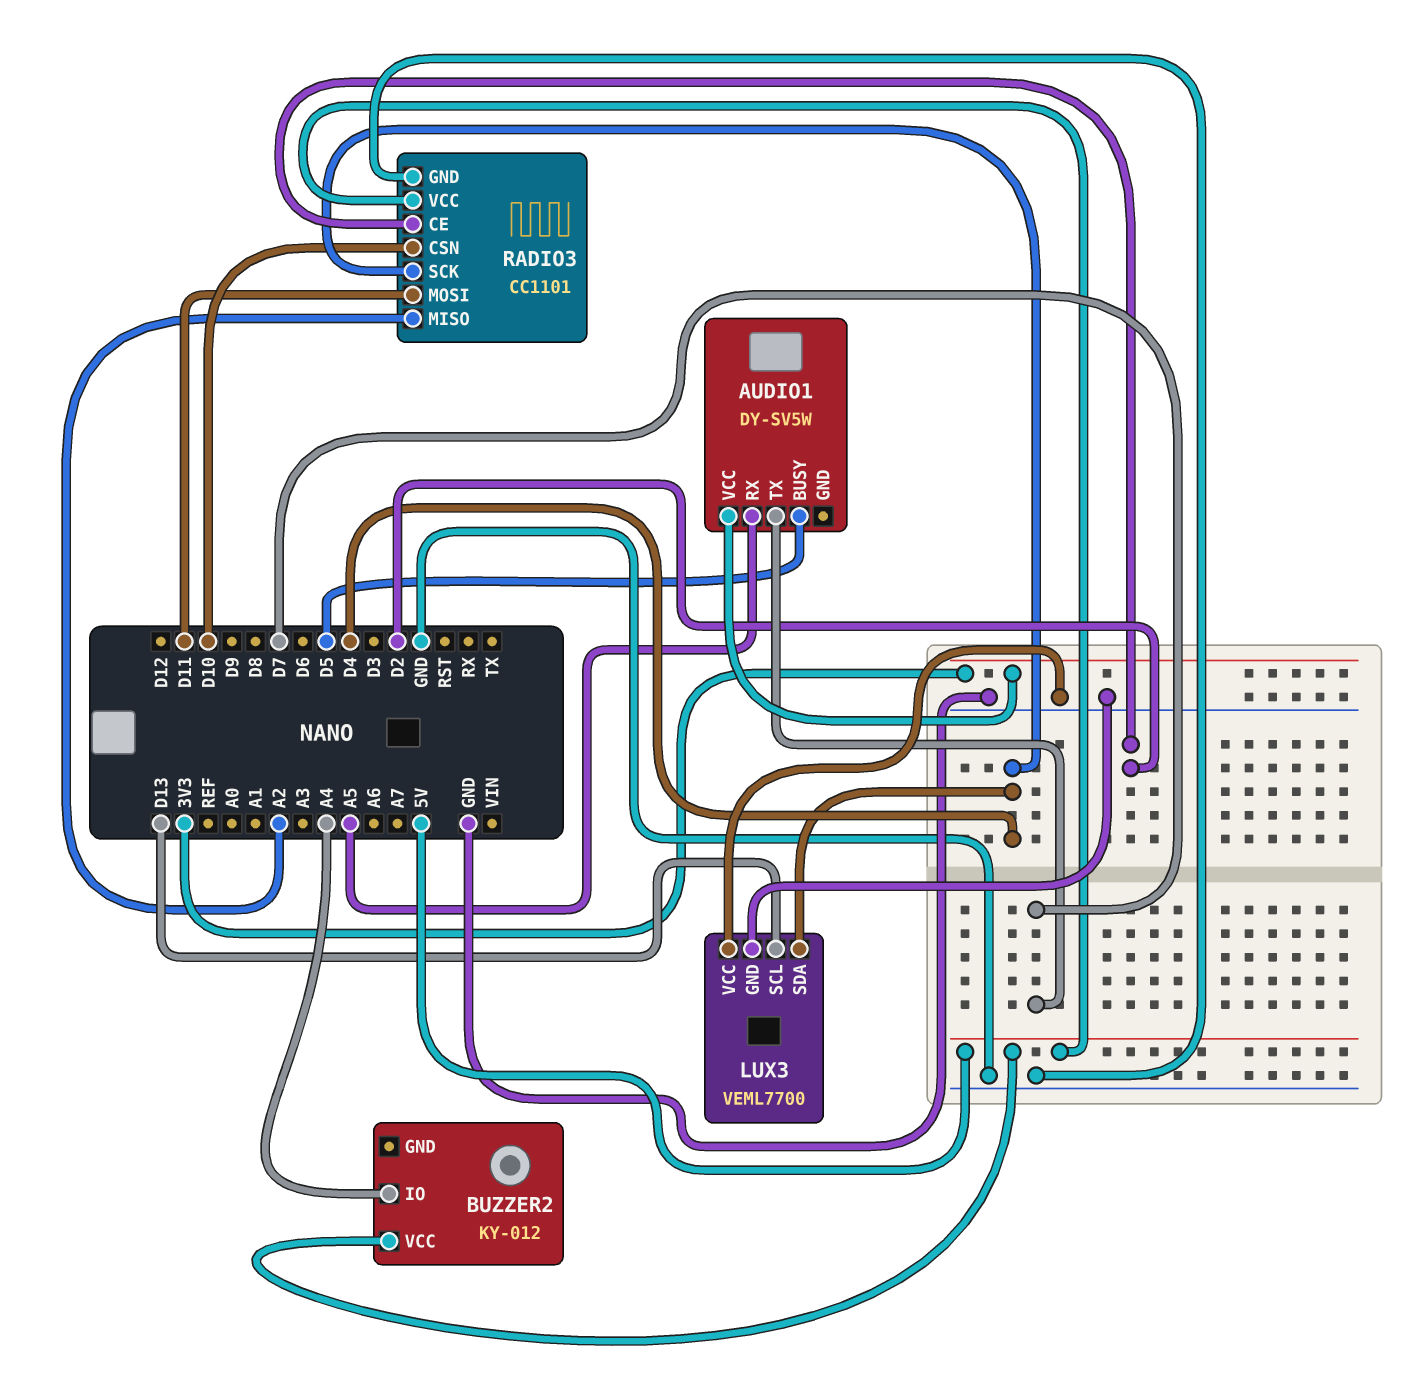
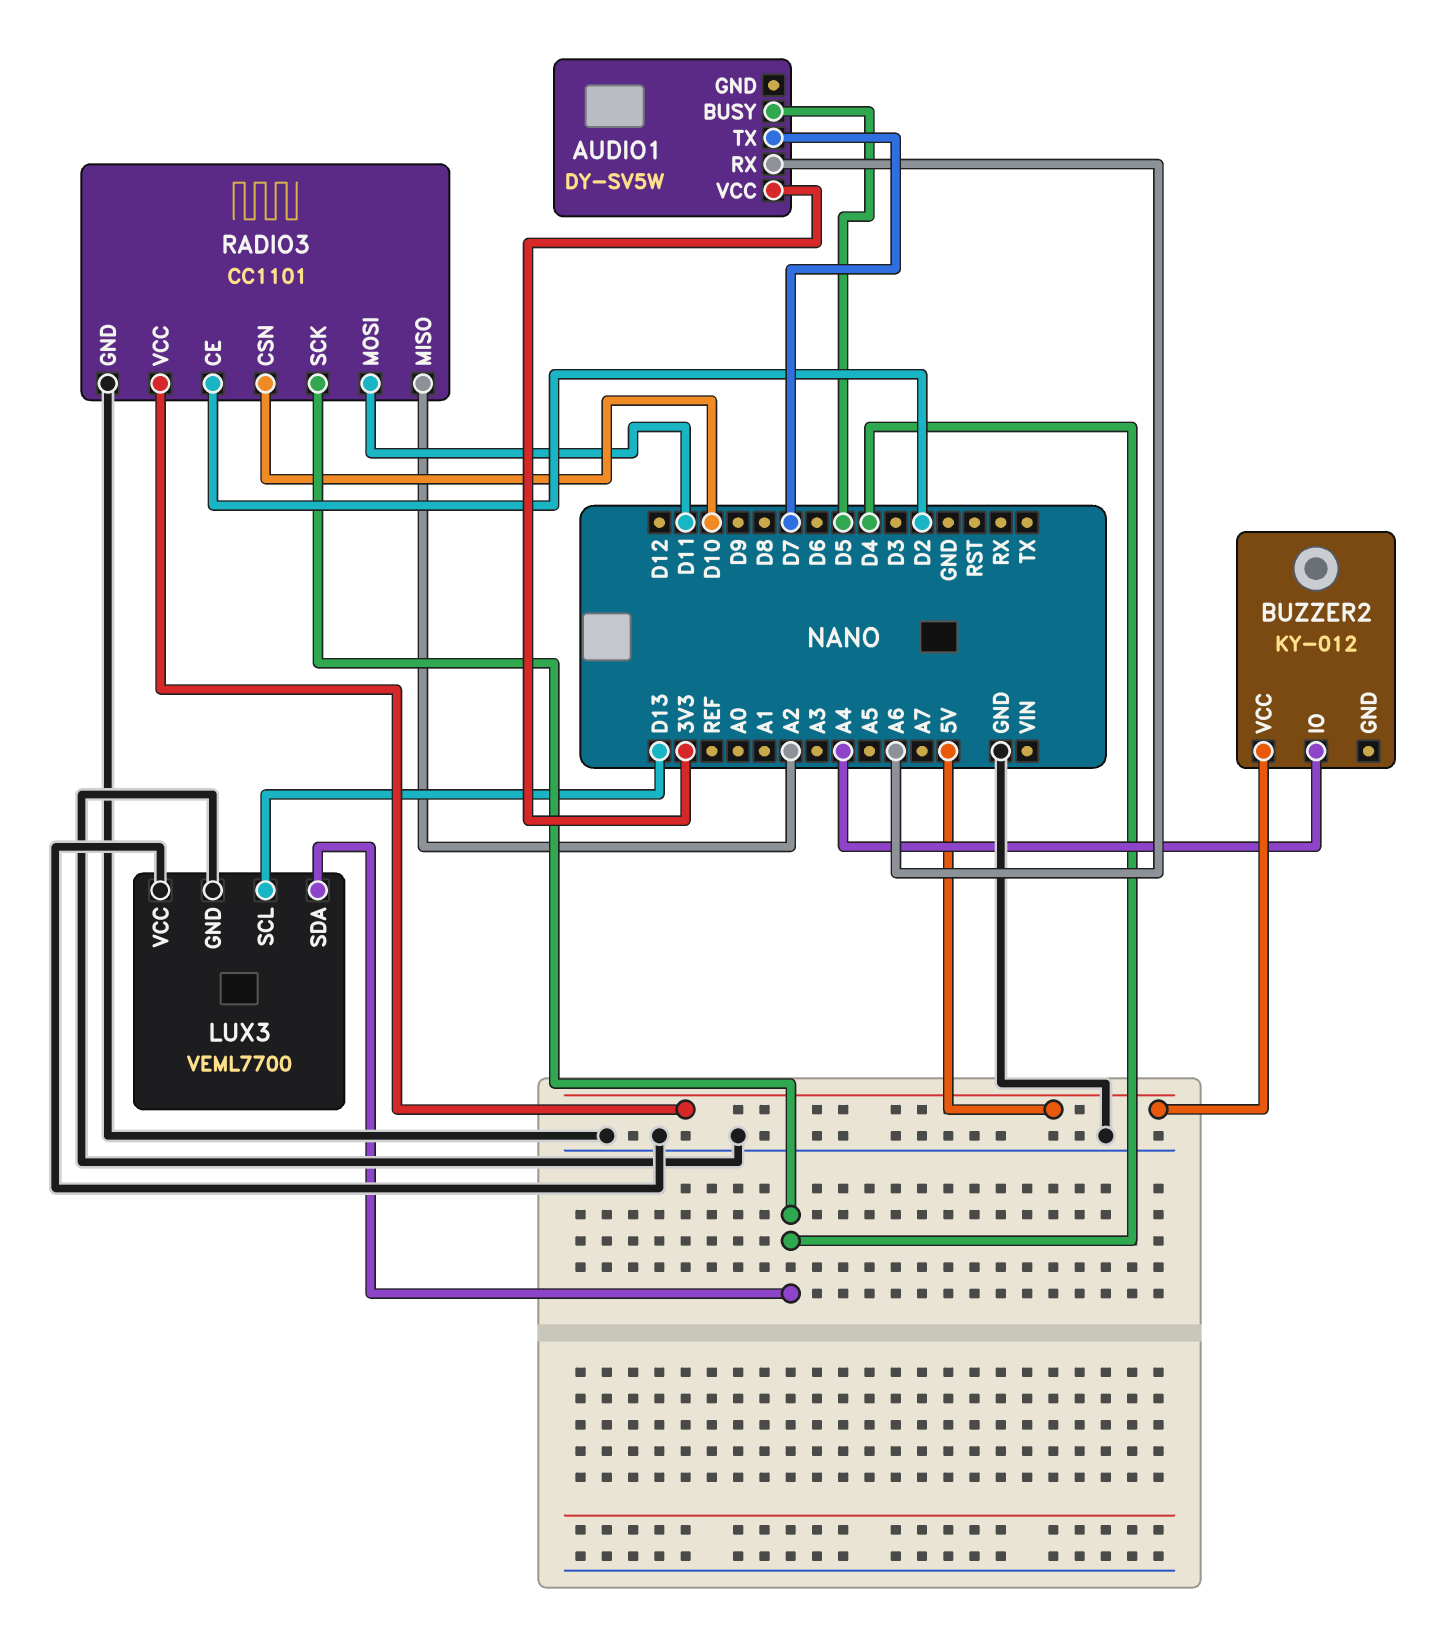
AUDIO1 pin RX: A5 -> A6

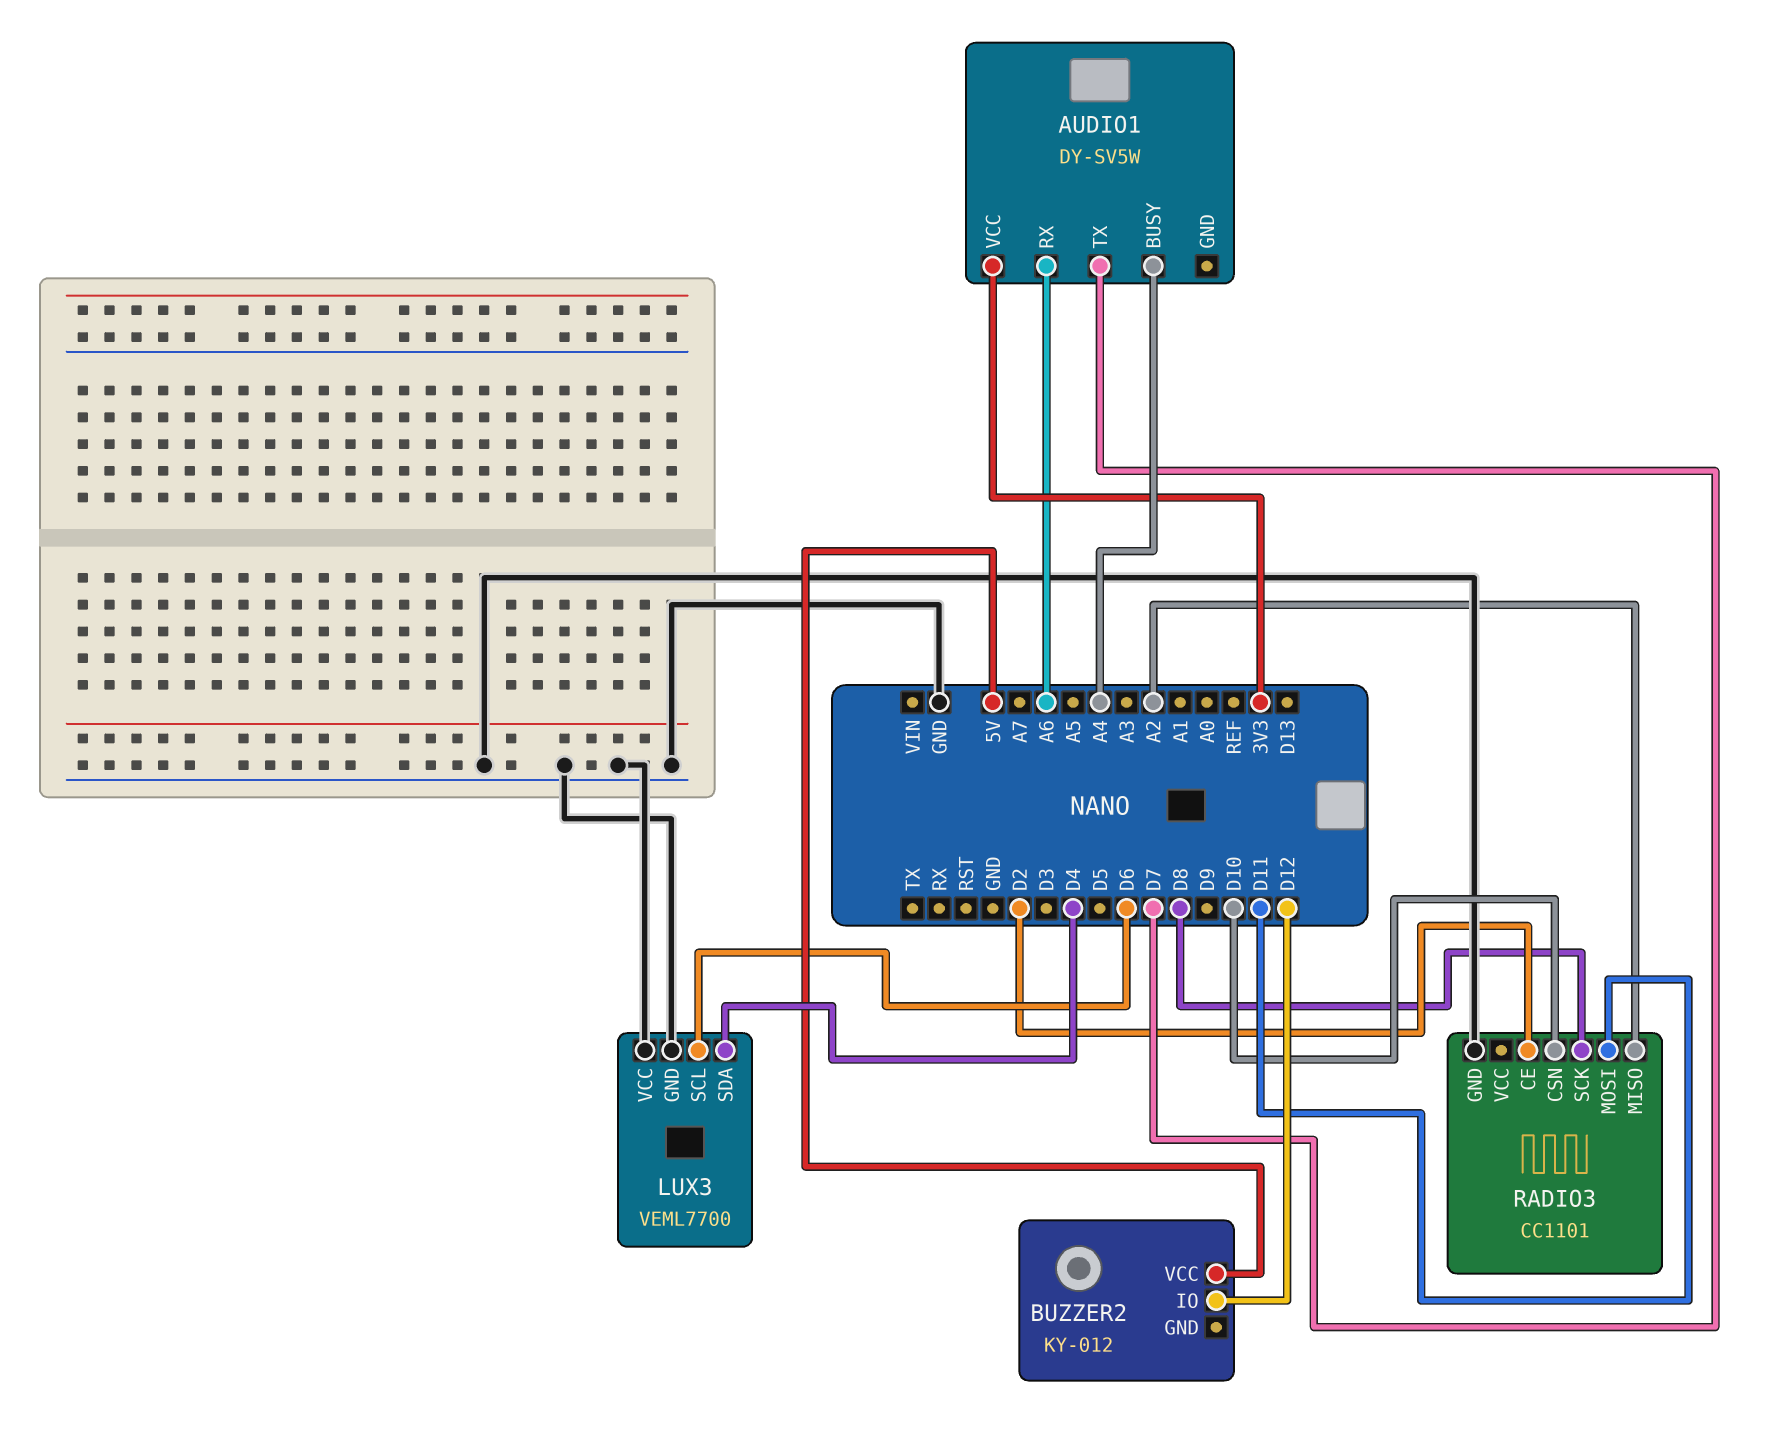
AUDIO1 pin BUSY: D5 -> A4
BUZZER2 pin IO: A4 -> D12
LUX3 pin SCL: D13 -> D6
RADIO3 pin SCK: D4 -> D8
RADIO3 pin VCC: 5V -> none

